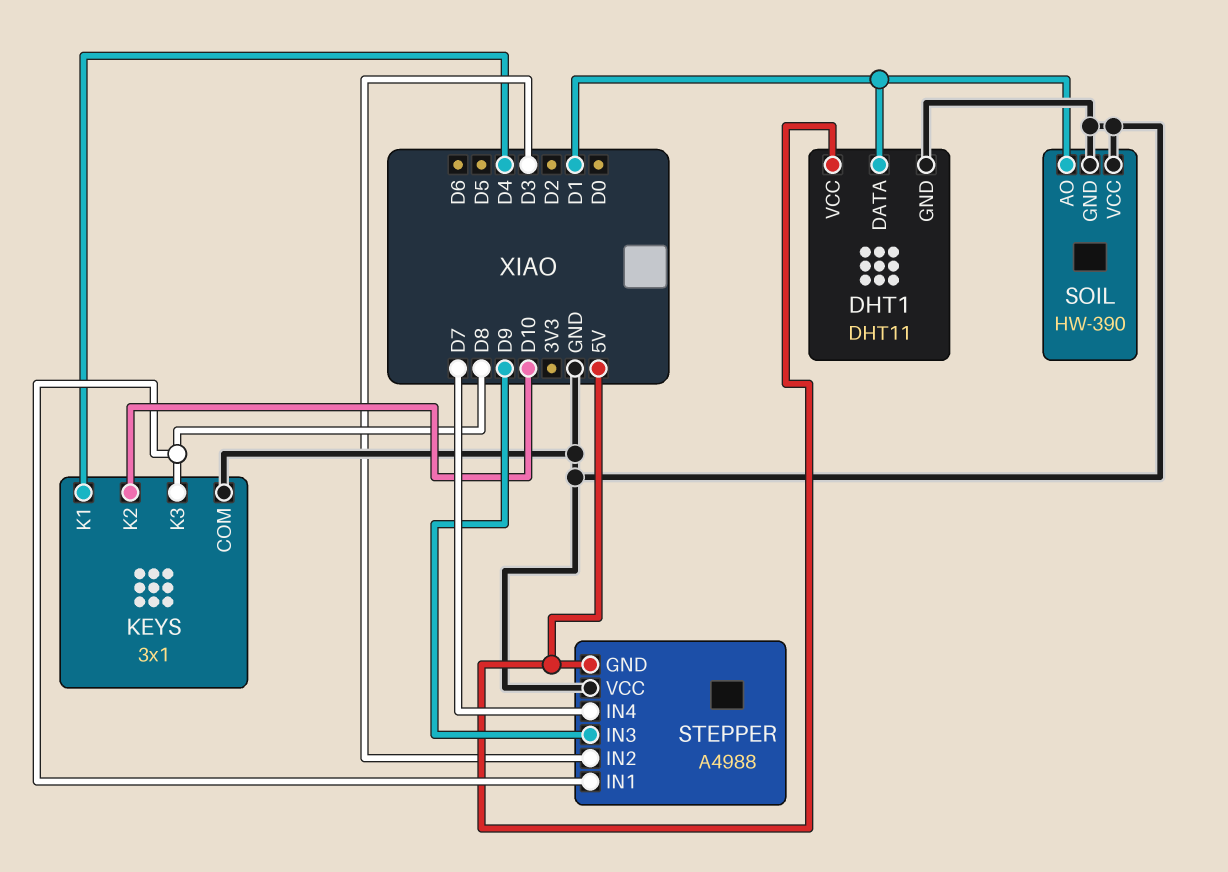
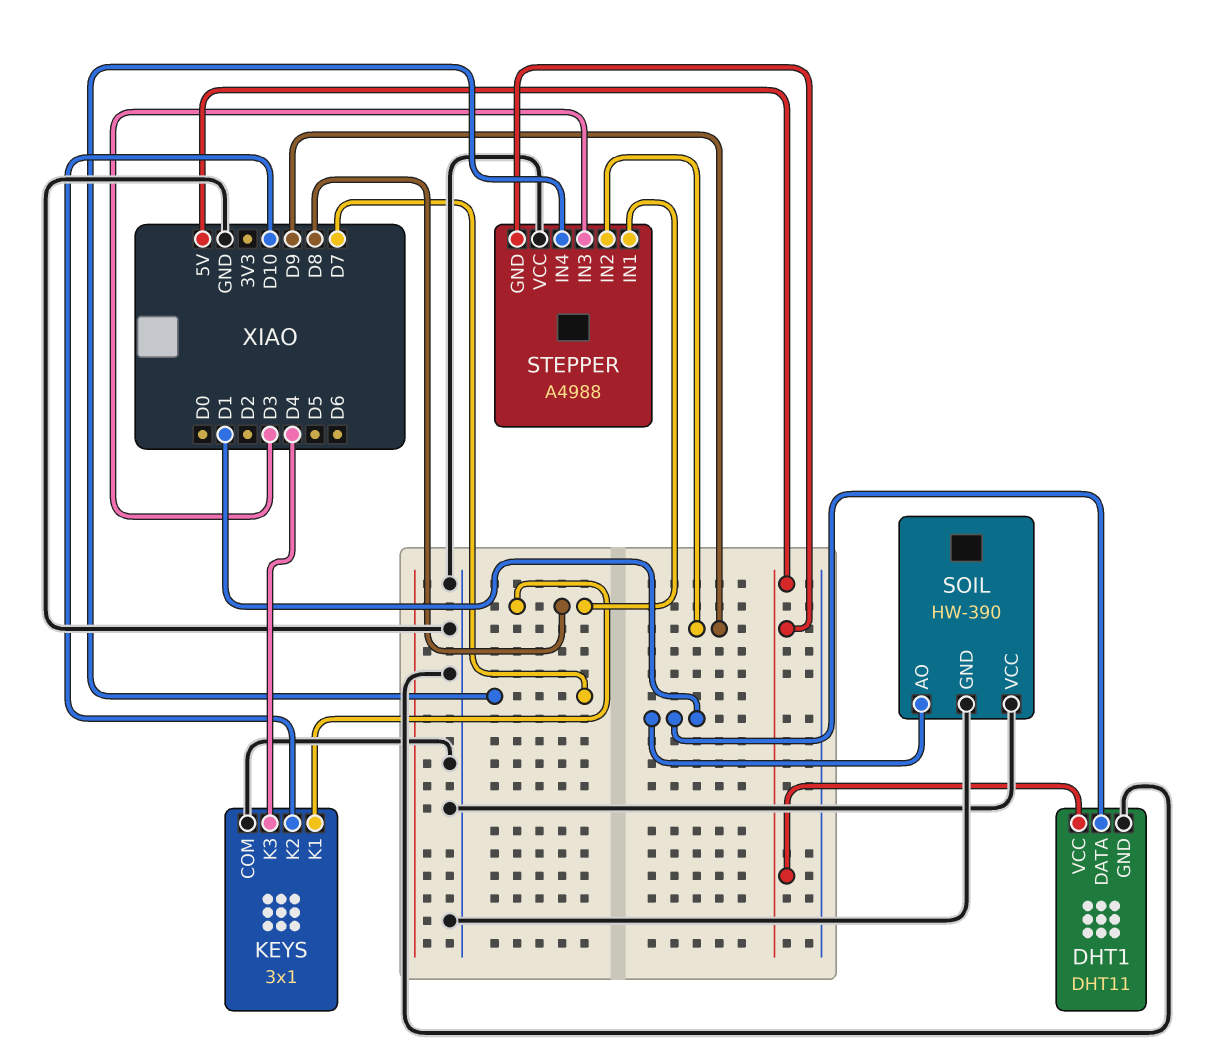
KEYS pin K1: D4 -> D8
KEYS pin K3: D8 -> D4
STEPPER pin IN2: D3 -> D9
STEPPER pin IN3: D9 -> D3

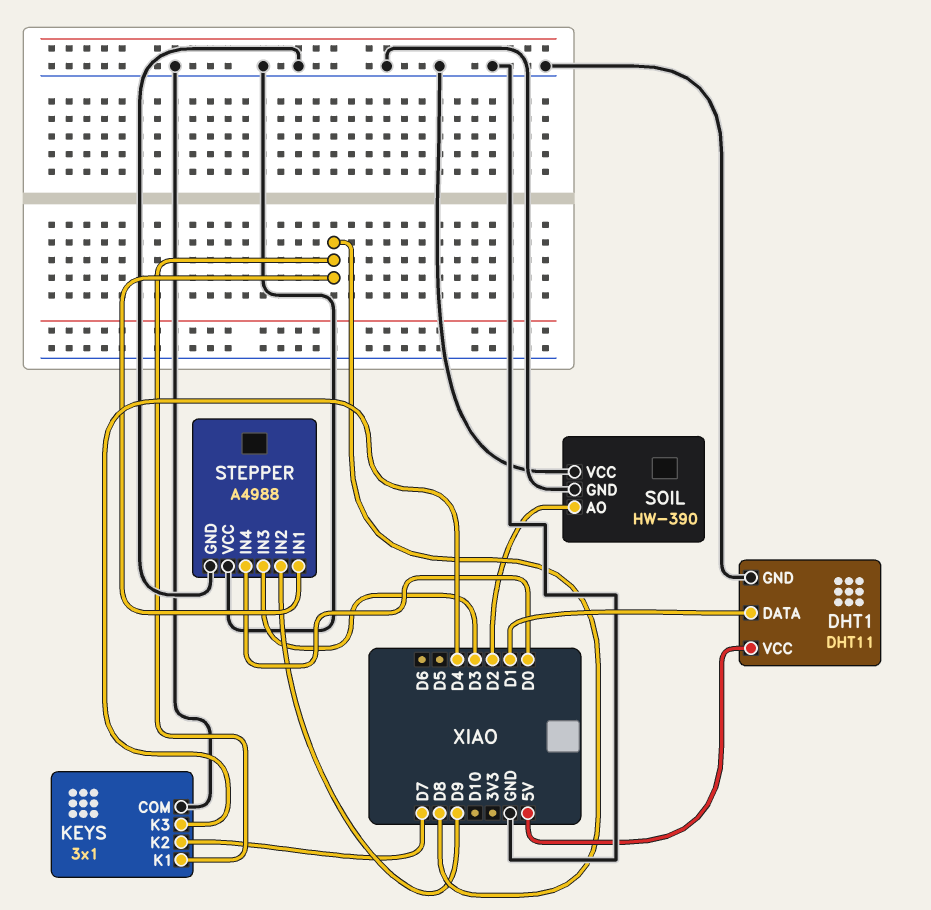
KEYS pin K2: D10 -> D7
SOIL pin AO: D1 -> D2
STEPPER pin GND: 5V -> GND
STEPPER pin IN4: D7 -> D0

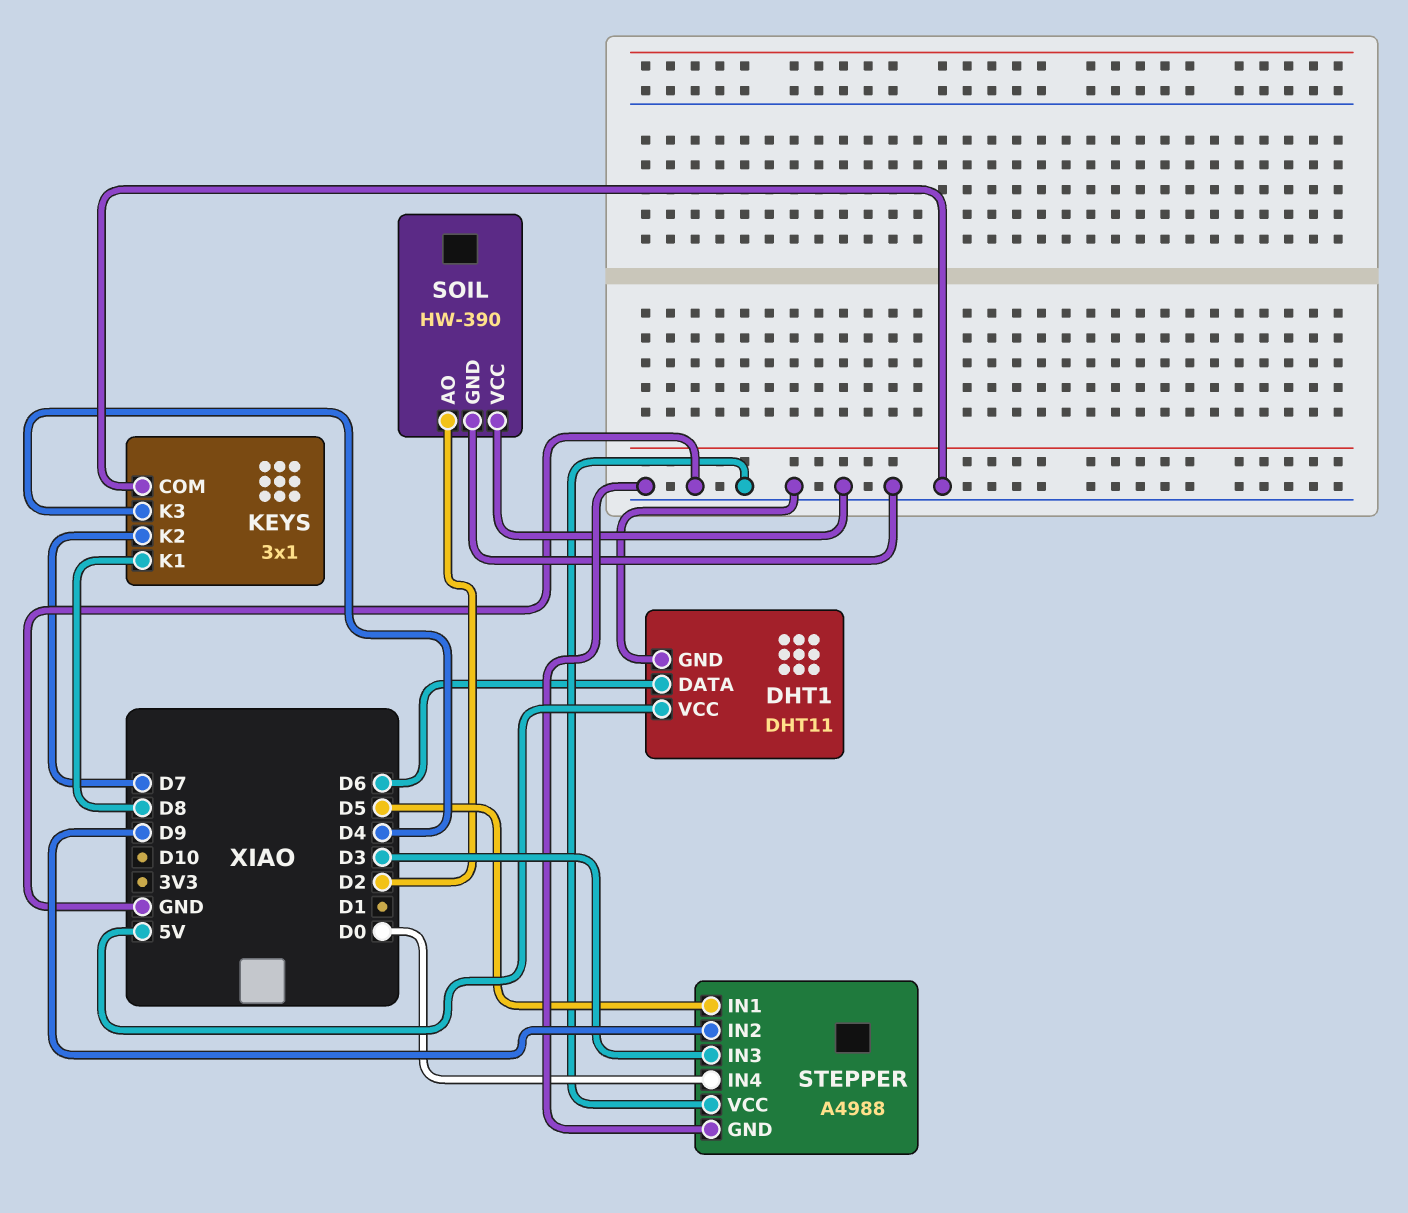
DHT1 pin DATA: D1 -> D6
STEPPER pin IN1: D8 -> D5

